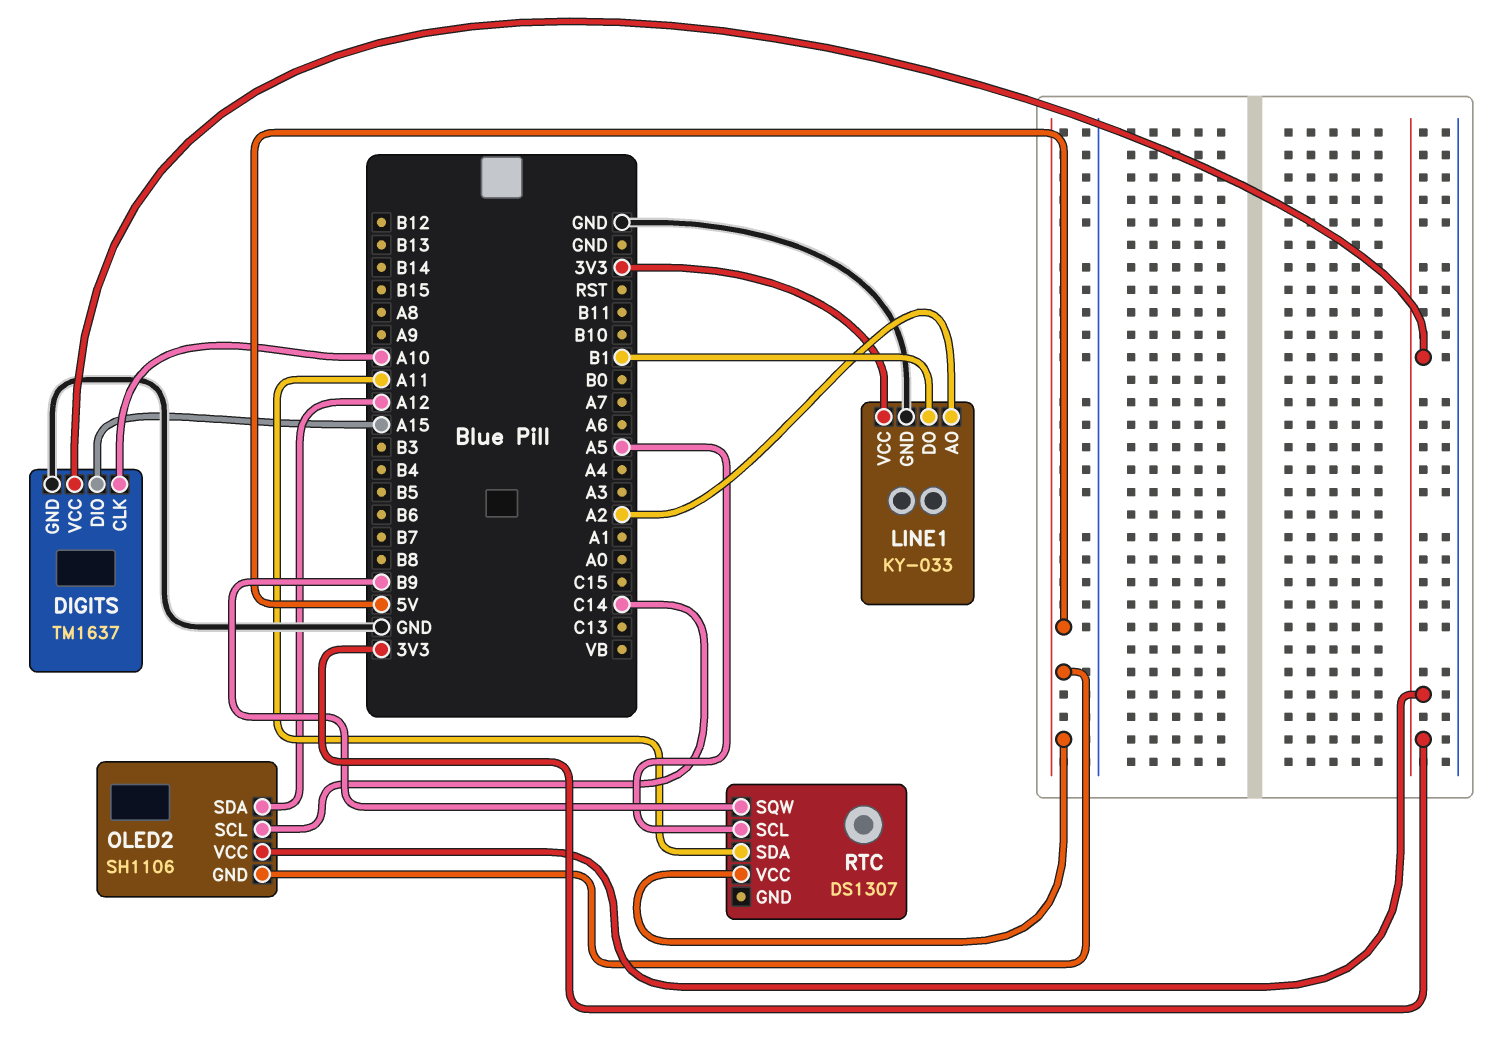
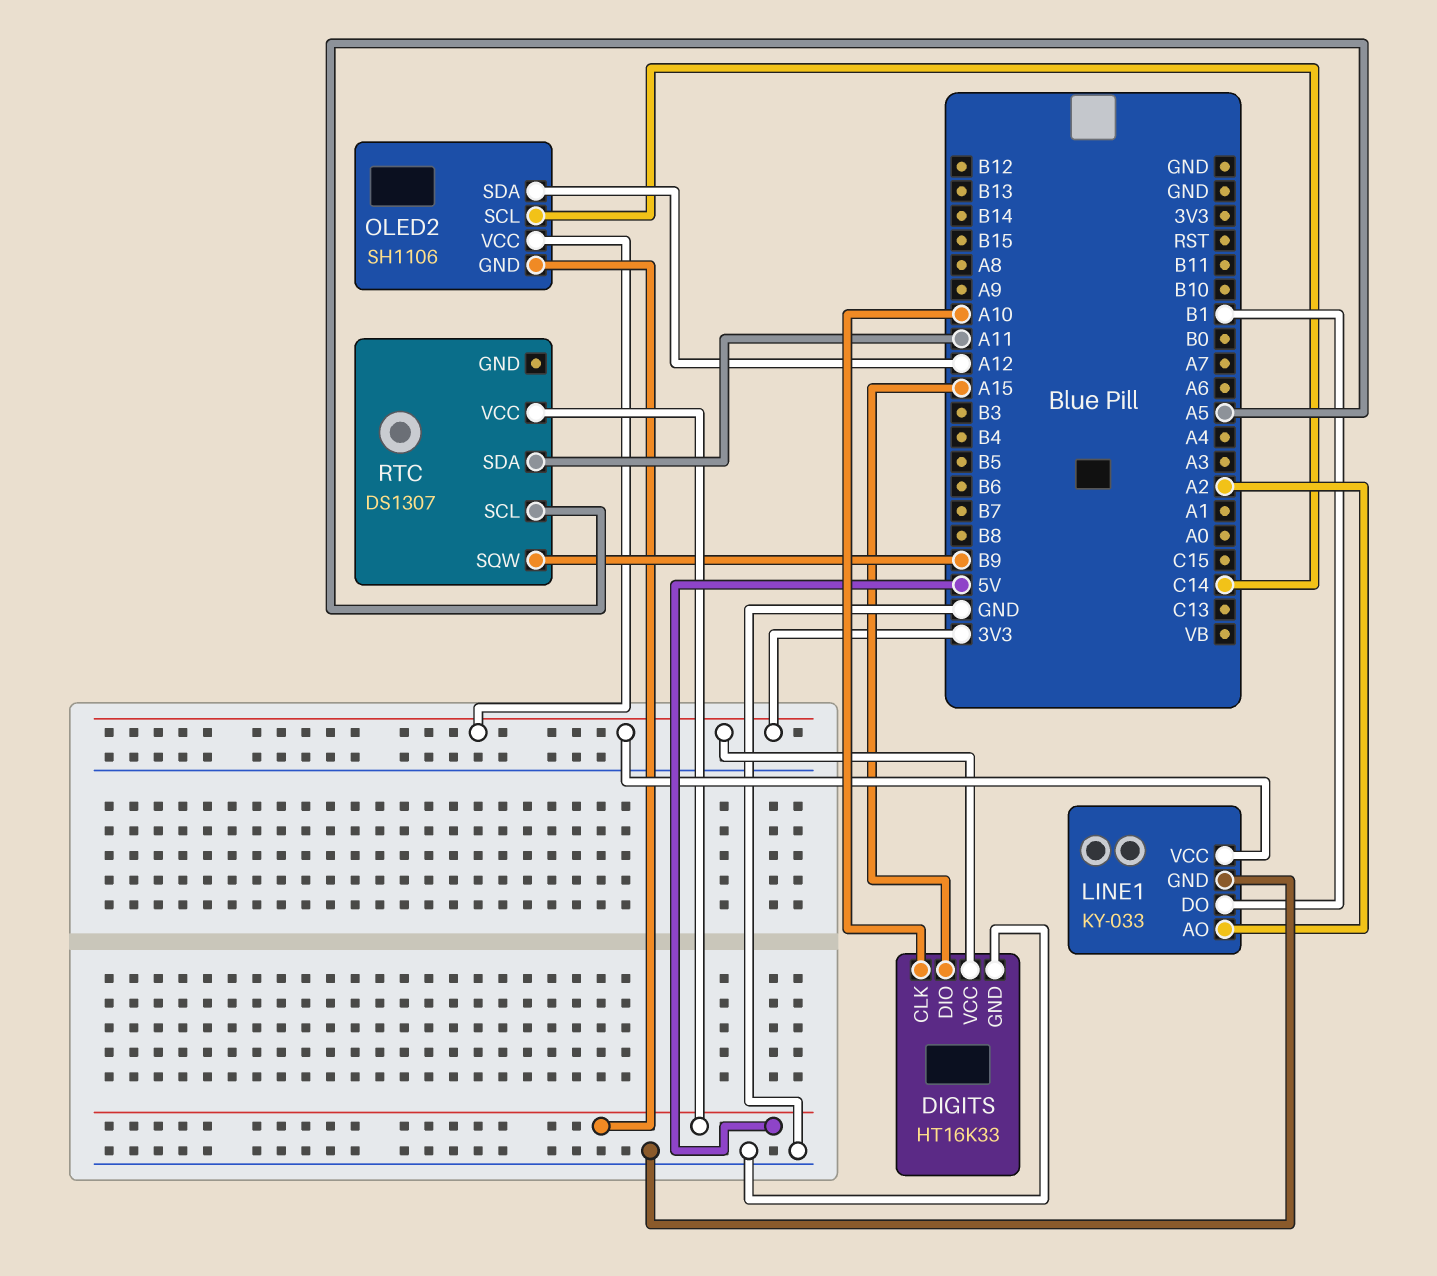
DIGITS: TM1637 -> HT16K33

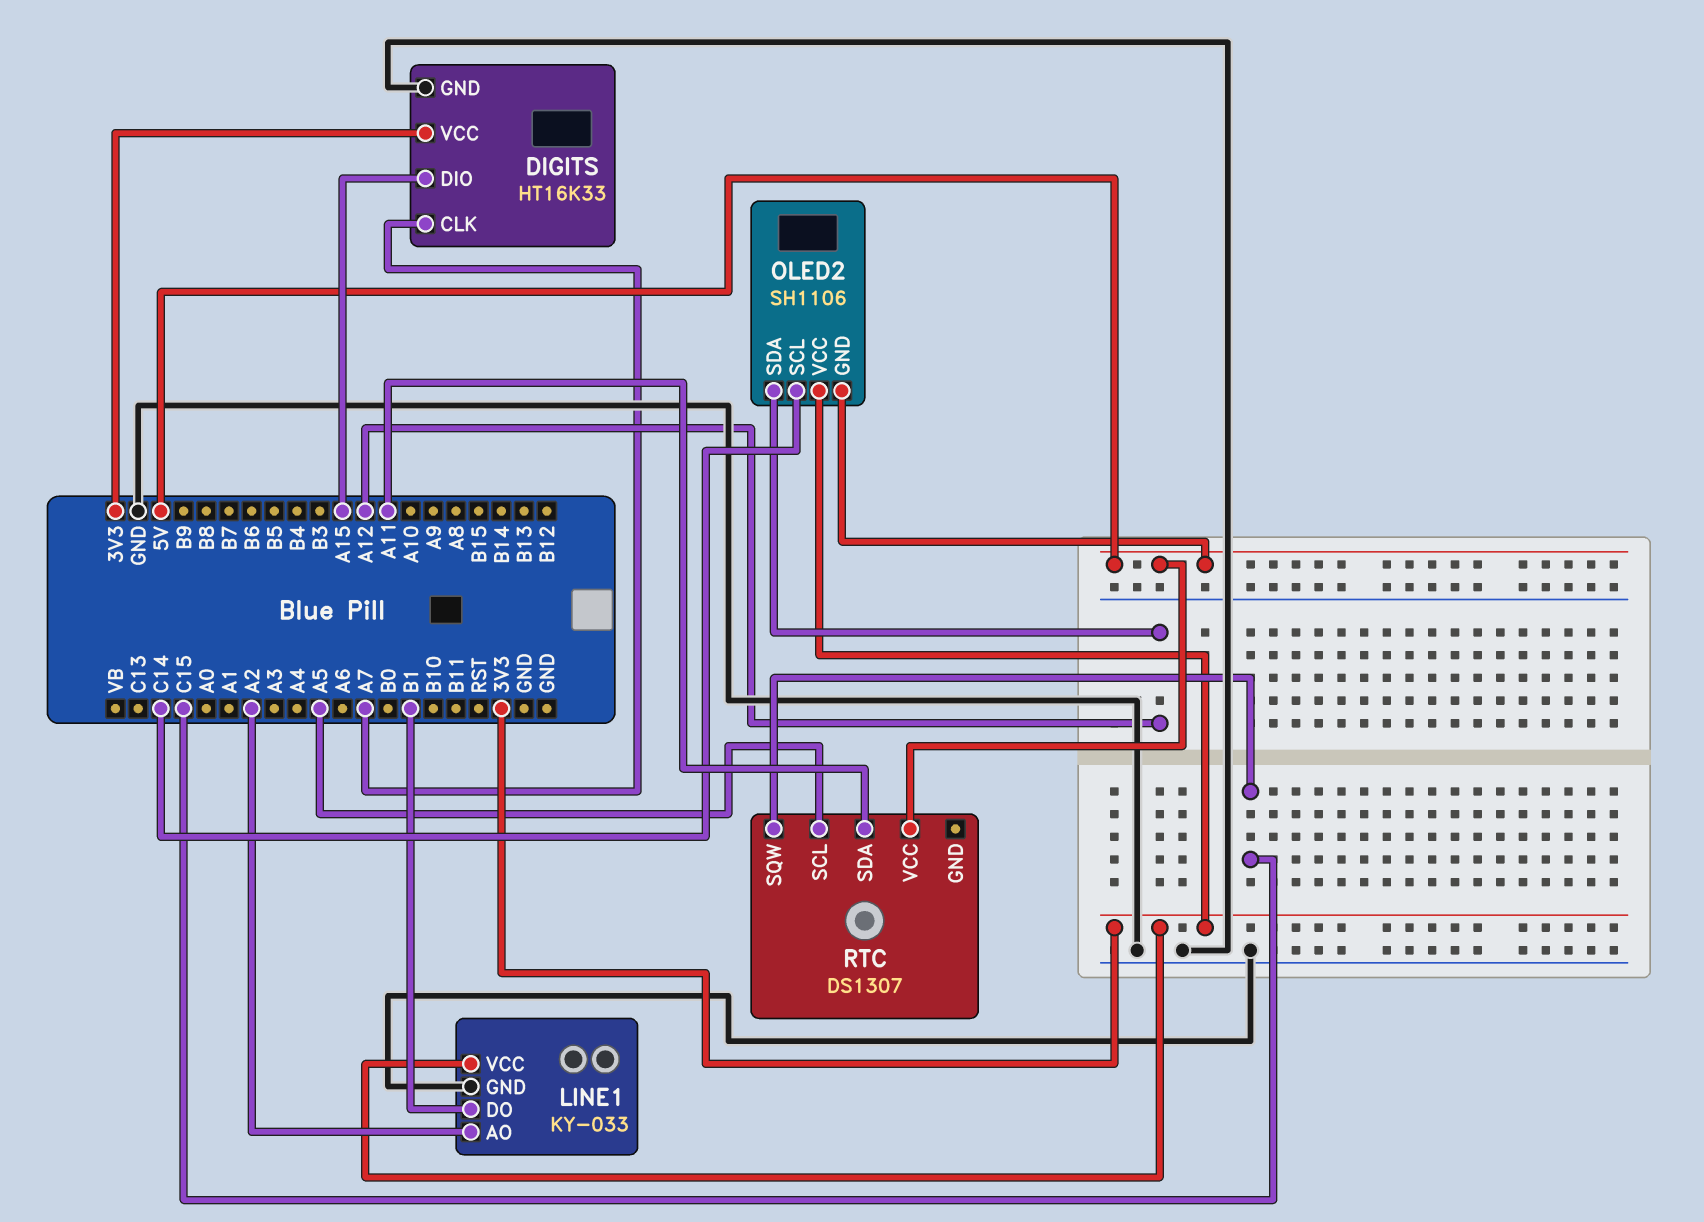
DIGITS pin CLK: A10 -> A7
RTC pin SQW: B9 -> C15

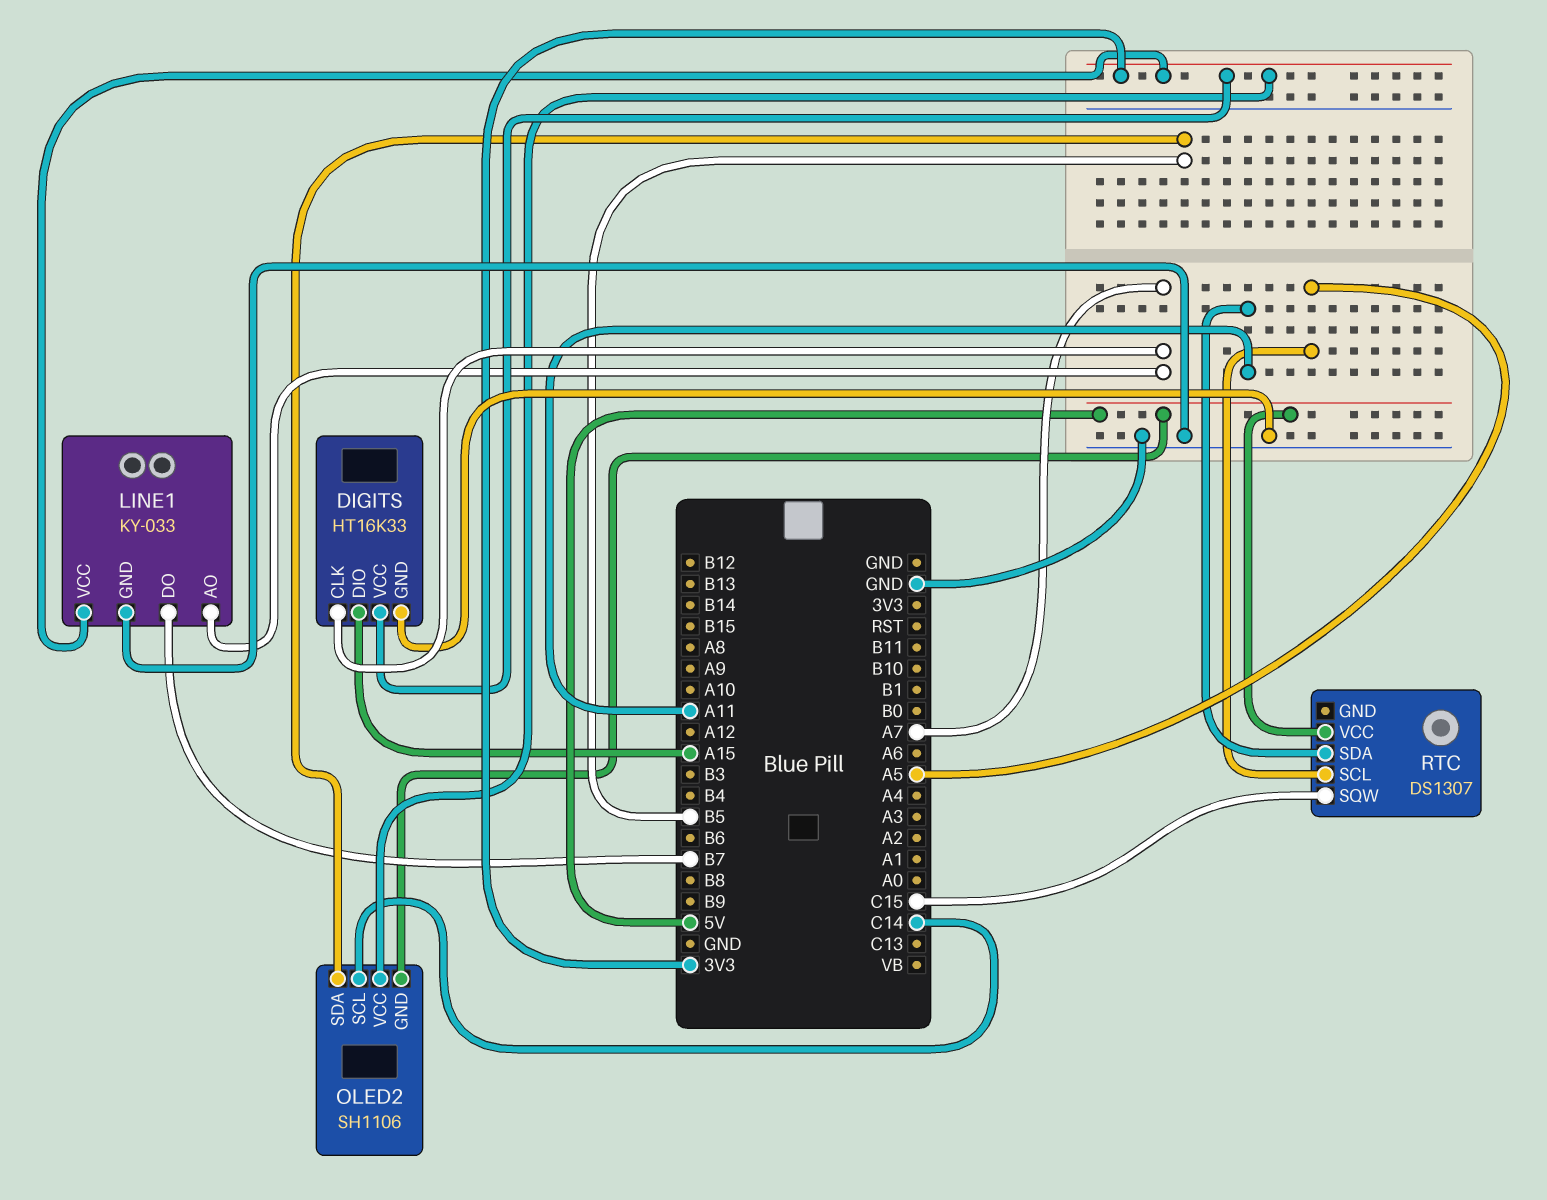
LINE1 pin AO: A2 -> A7
LINE1 pin DO: B1 -> B7
OLED2 pin SDA: A12 -> B5

